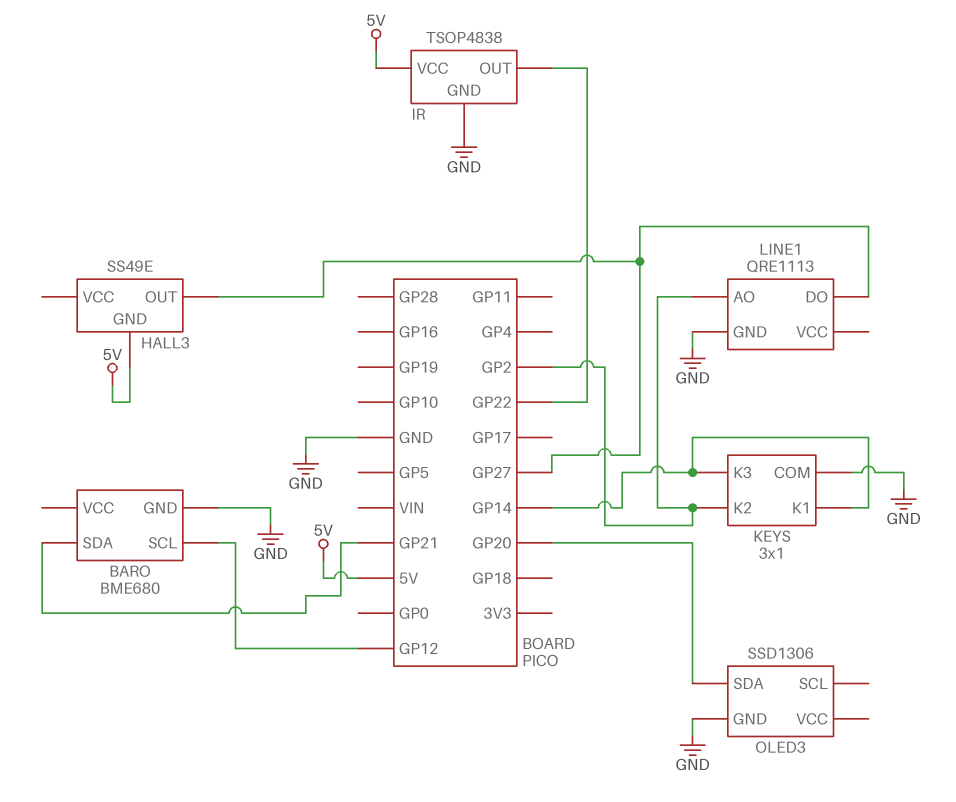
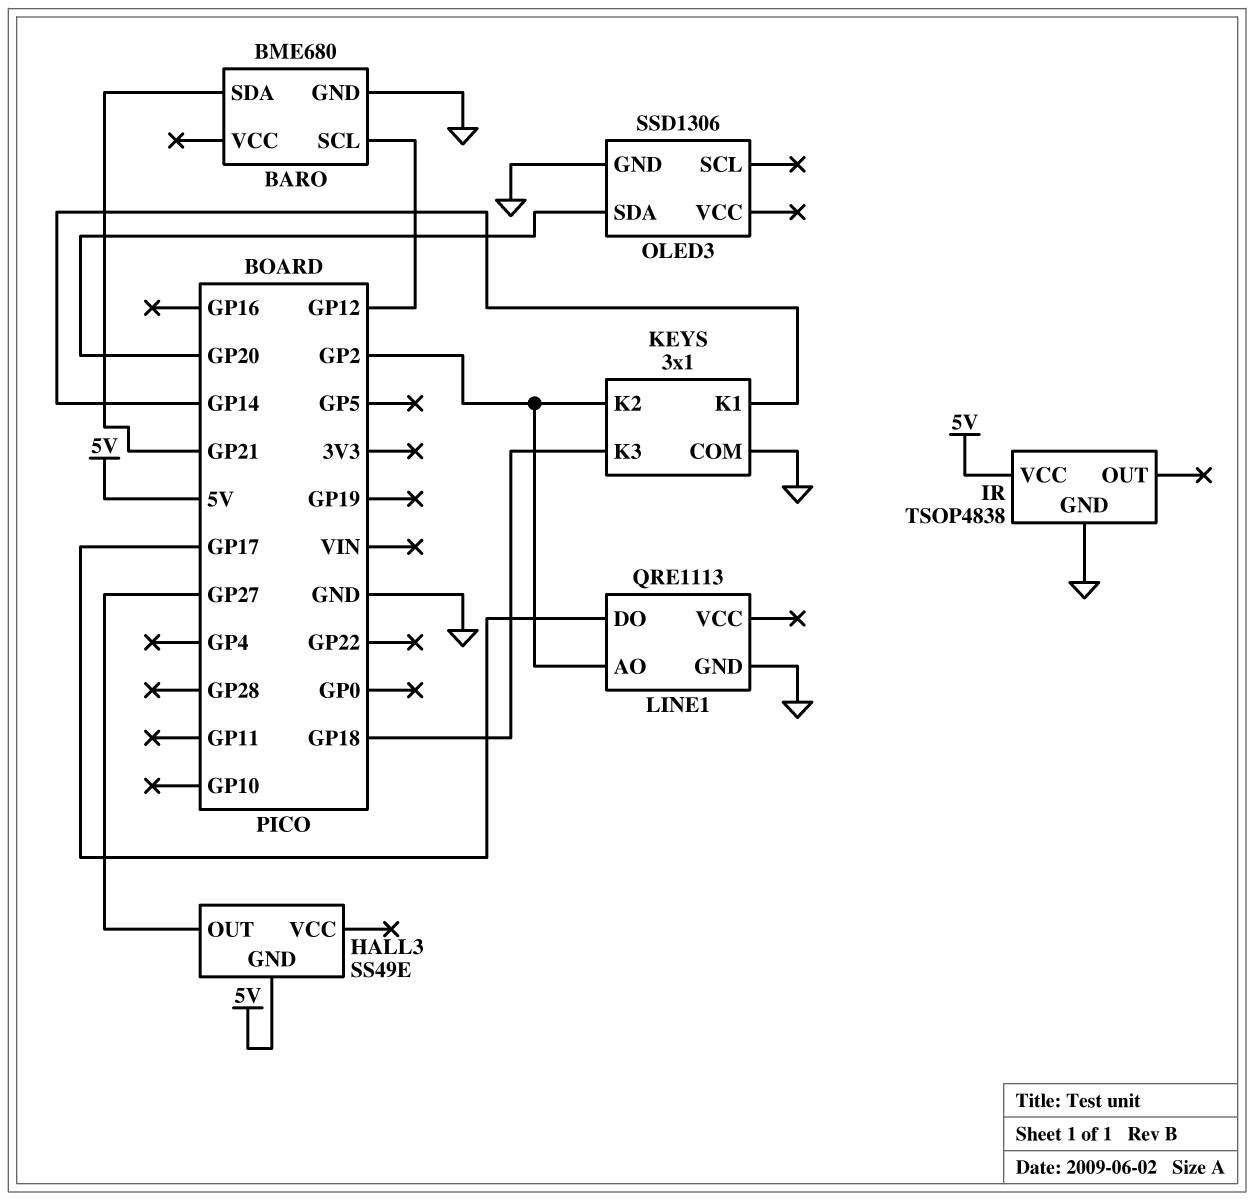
IR pin OUT: GP22 -> none
KEYS pin K3: GP14 -> GP18
LINE1 pin DO: GP27 -> GP17

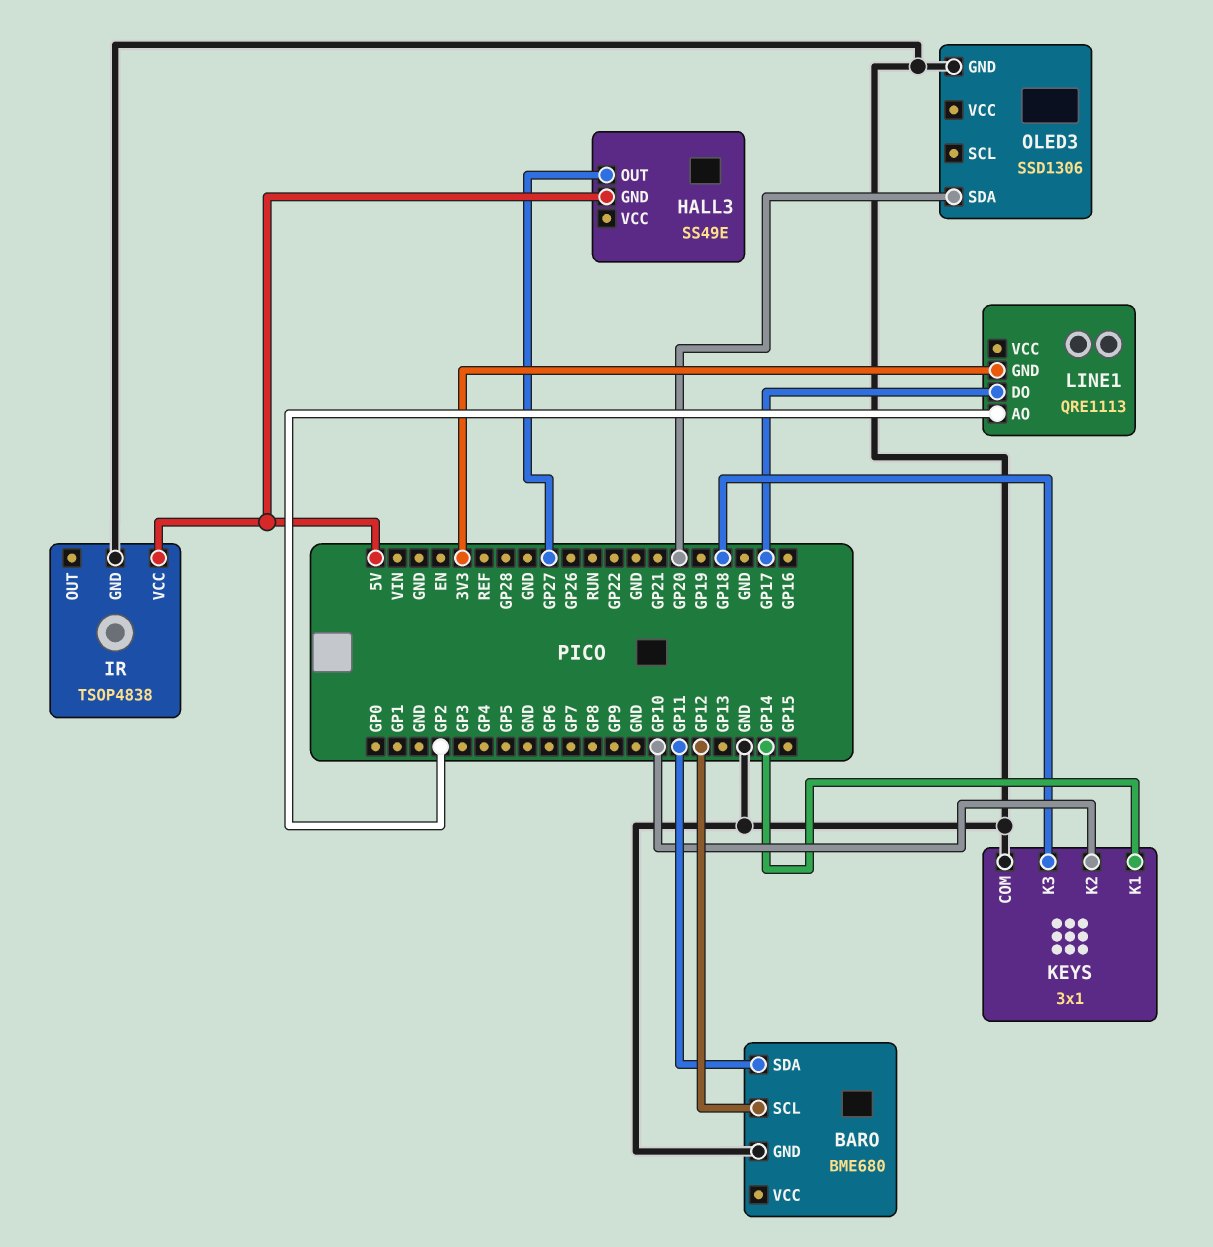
BARO pin SDA: GP21 -> GP11
KEYS pin K2: GP2 -> GP10
LINE1 pin GND: GND -> 3V3

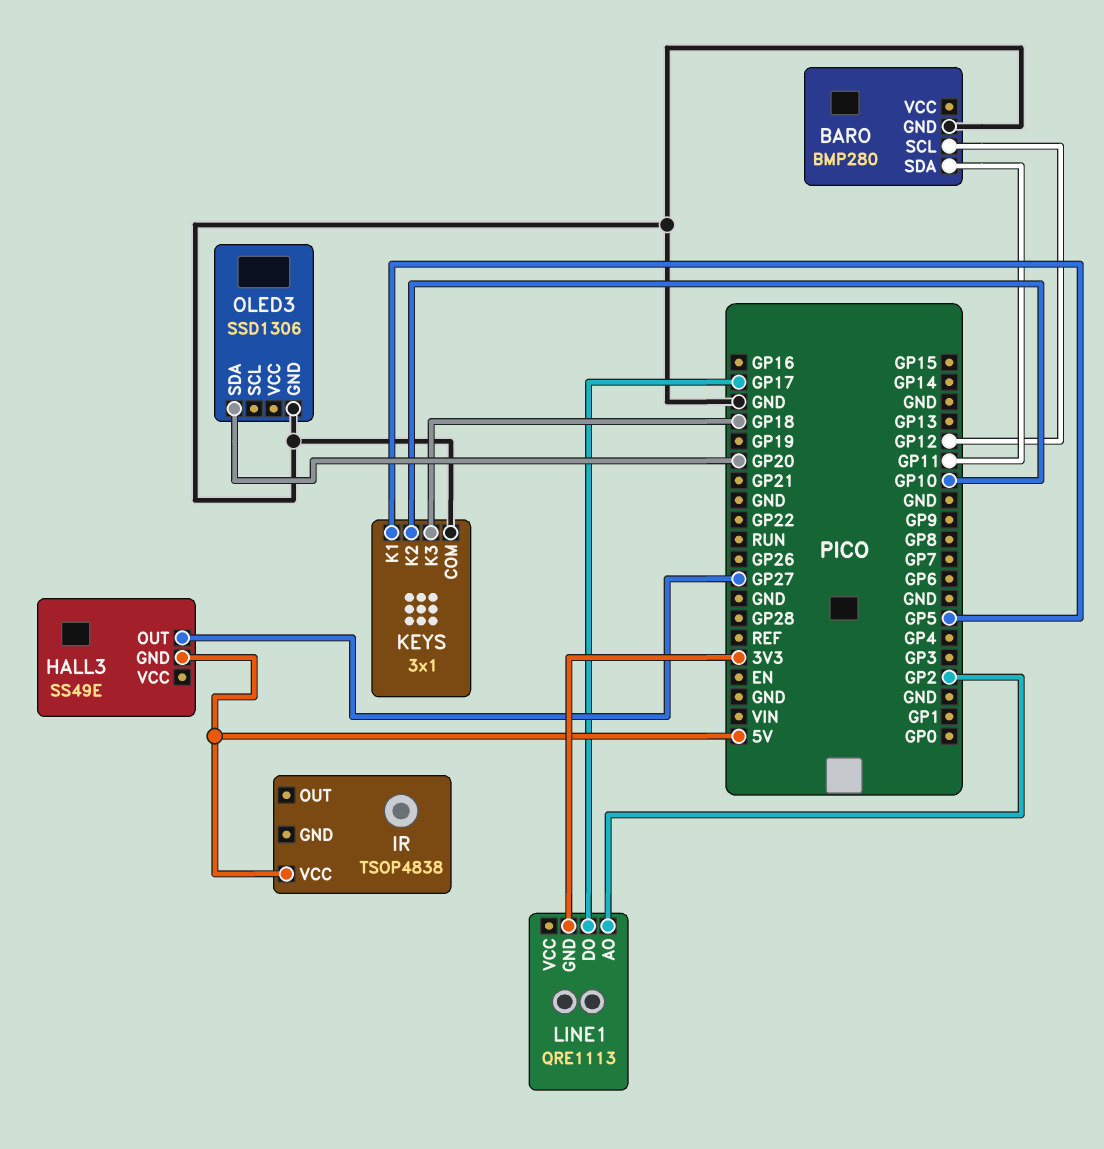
BARO: BME680 -> BMP280
IR pin GND: GND -> none
KEYS pin K1: GP14 -> GP5

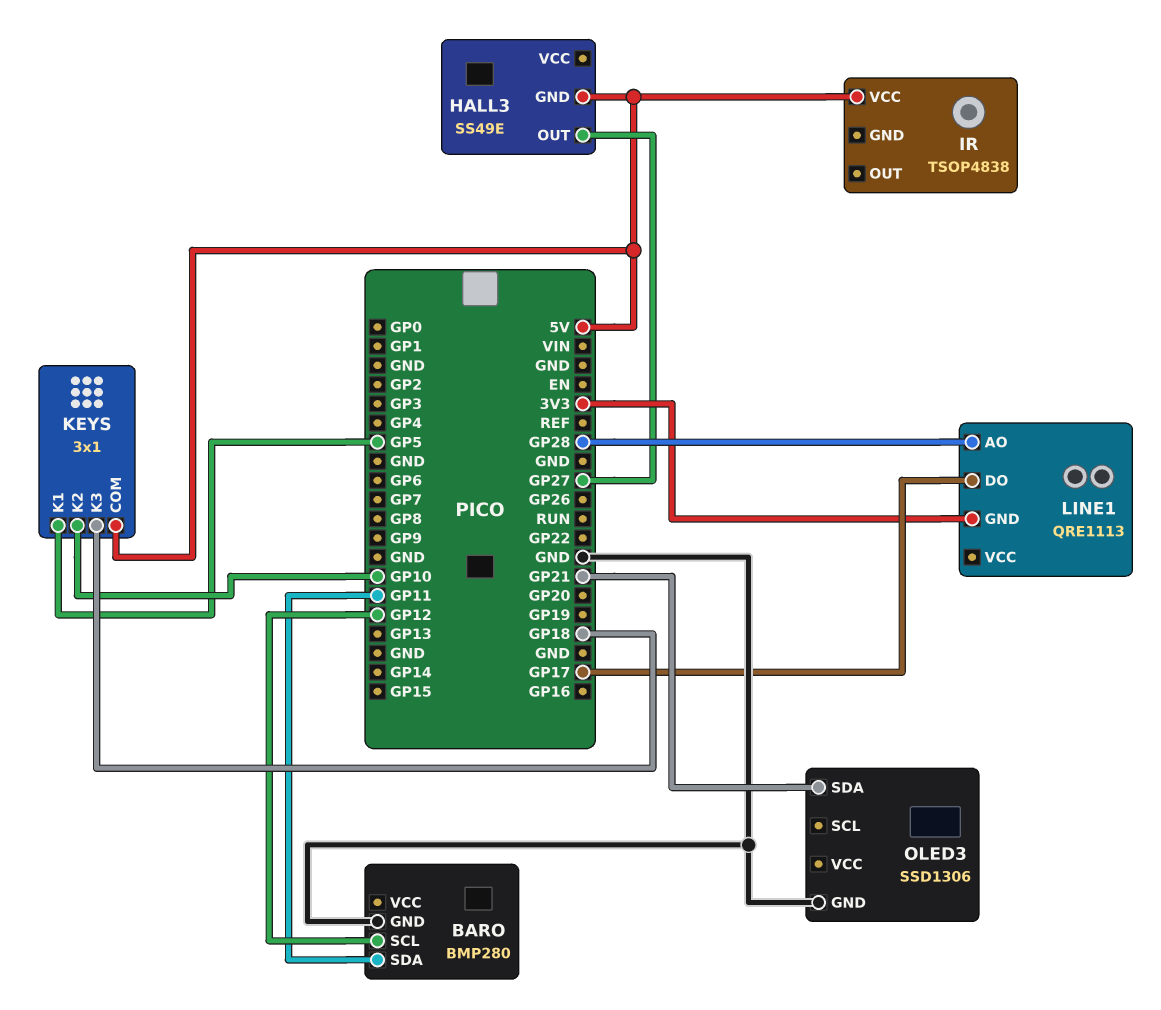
KEYS pin COM: GND -> 5V
LINE1 pin AO: GP2 -> GP28
OLED3 pin SDA: GP20 -> GP21

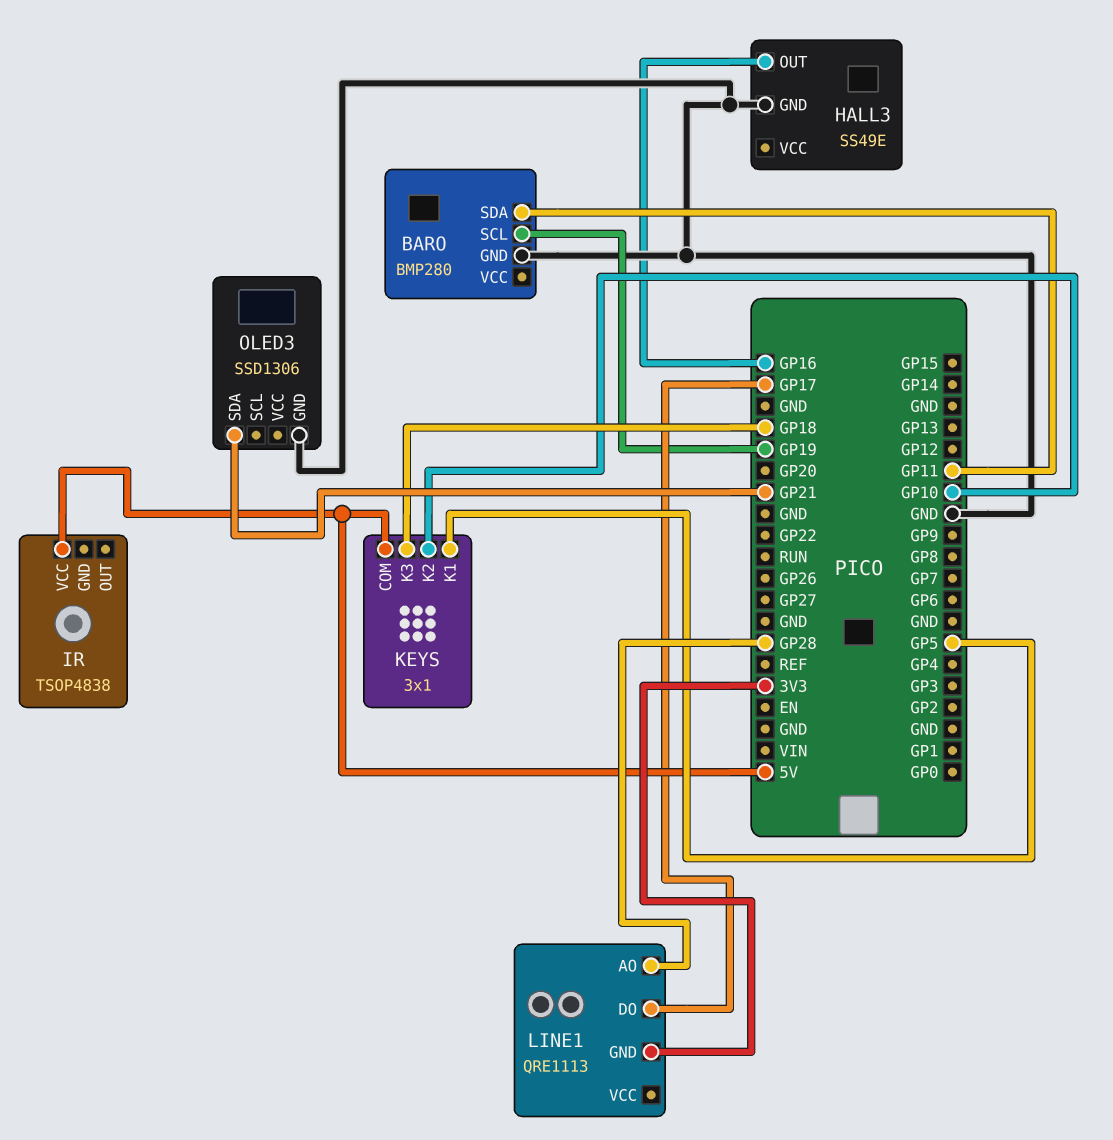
BARO pin SCL: GP12 -> GP19
HALL3 pin GND: 5V -> GND
HALL3 pin OUT: GP27 -> GP16

